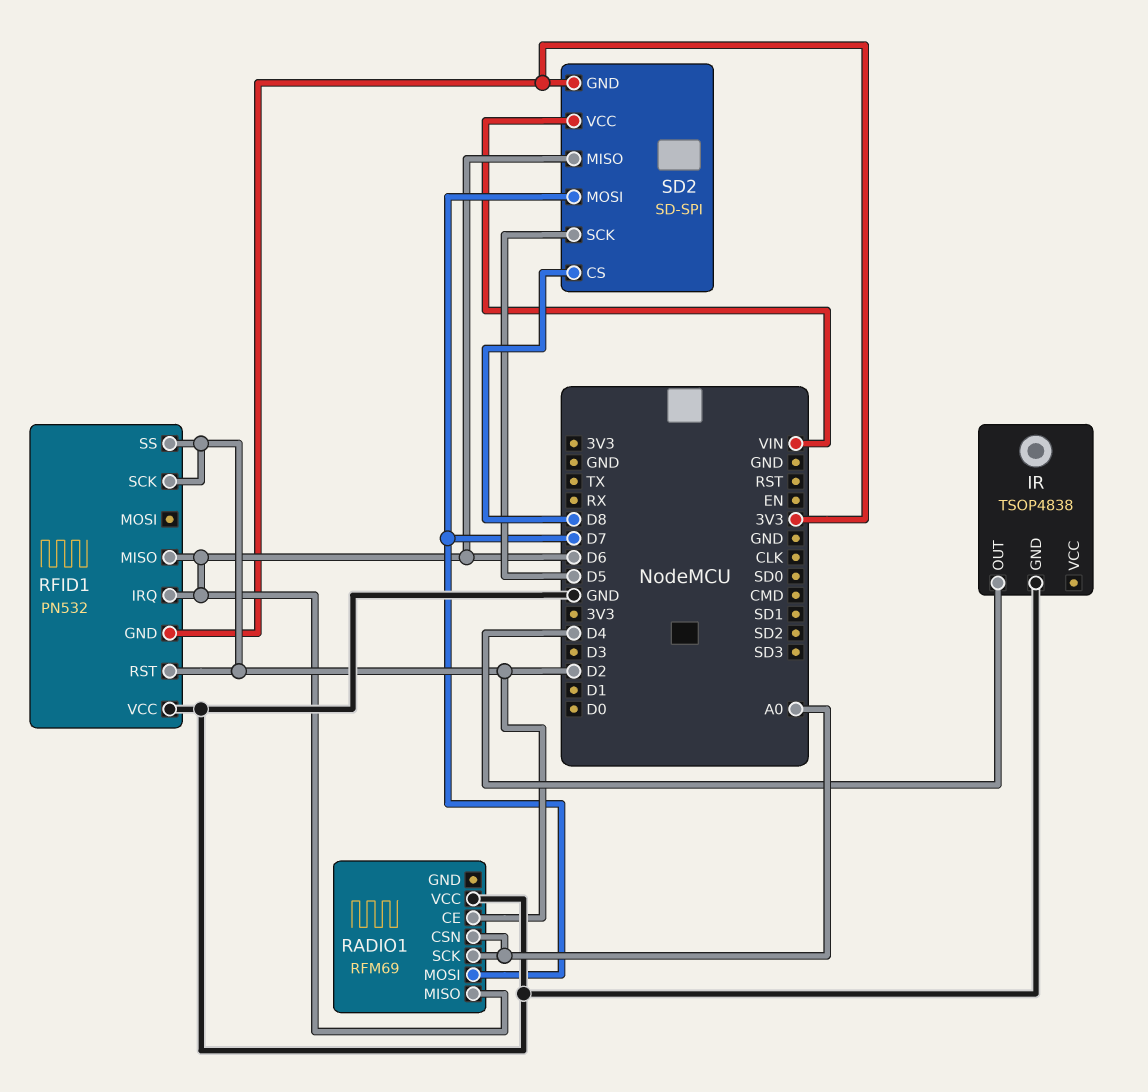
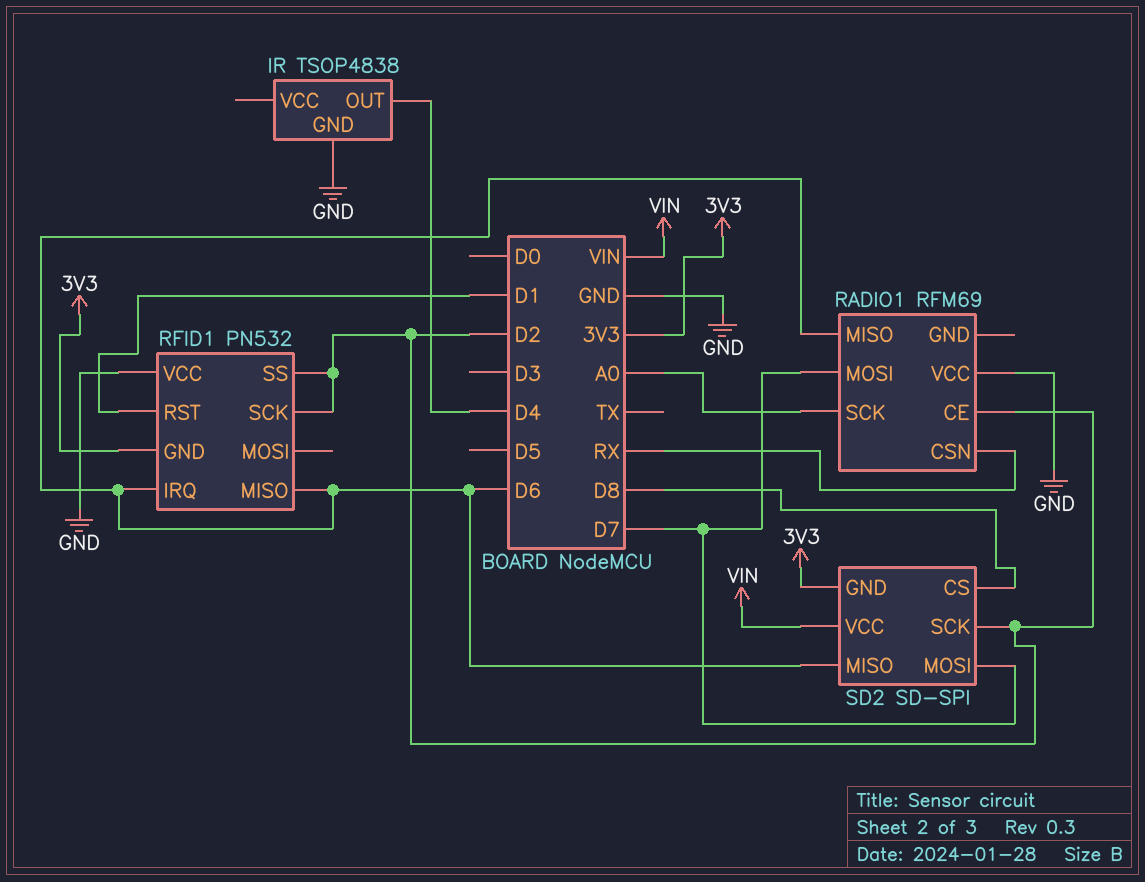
RADIO1 pin CSN: A0 -> RX
RFID1 pin RST: D2 -> D1
SD2 pin SCK: D5 -> D2

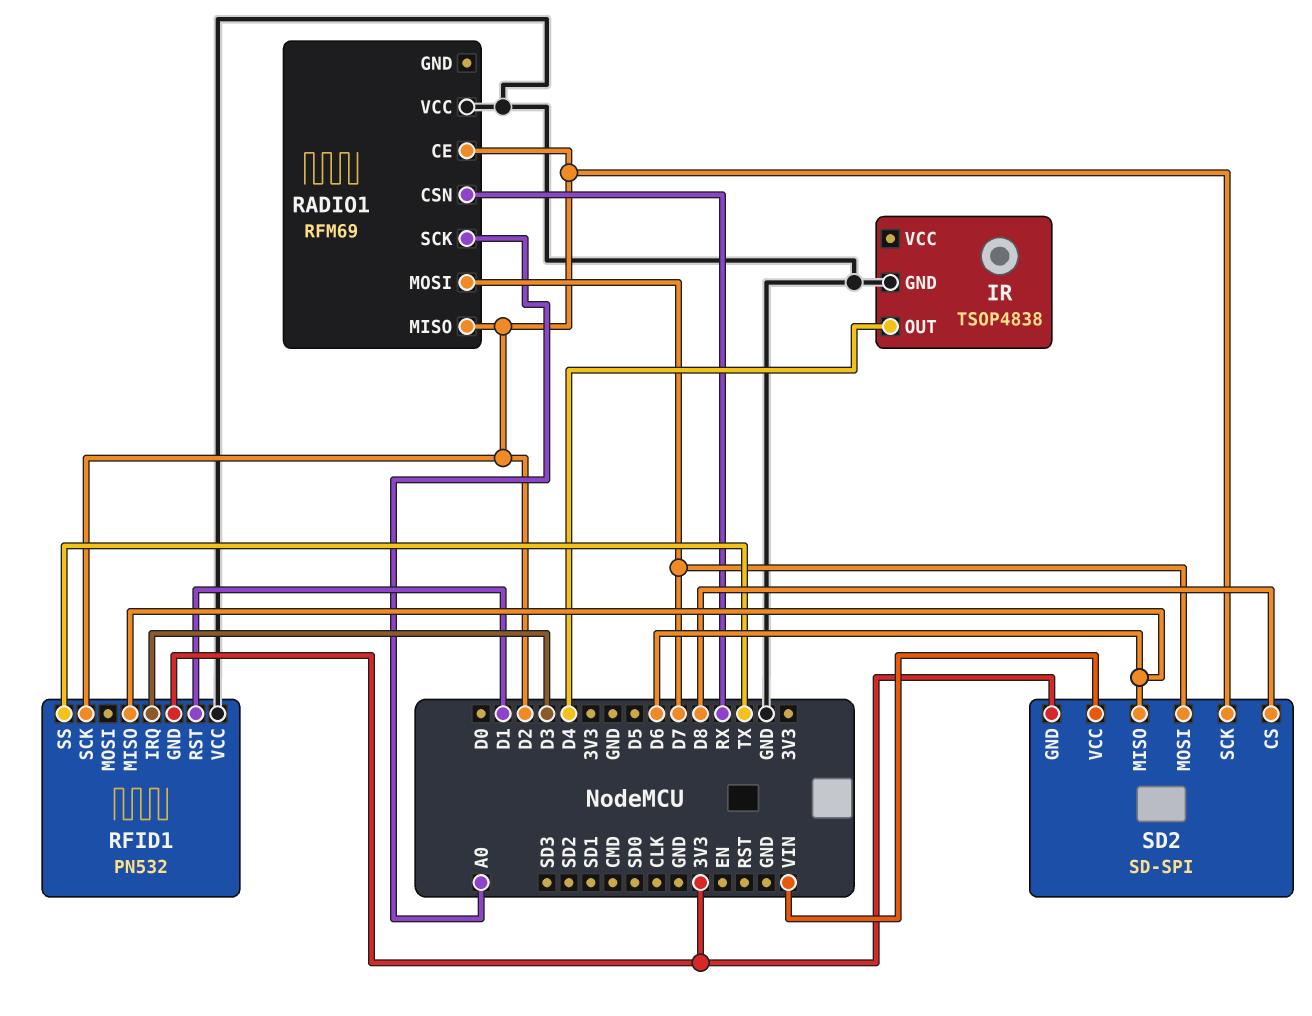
RADIO1 pin MISO: D6 -> D2
RFID1 pin IRQ: D6 -> D3
RFID1 pin SS: D2 -> TX

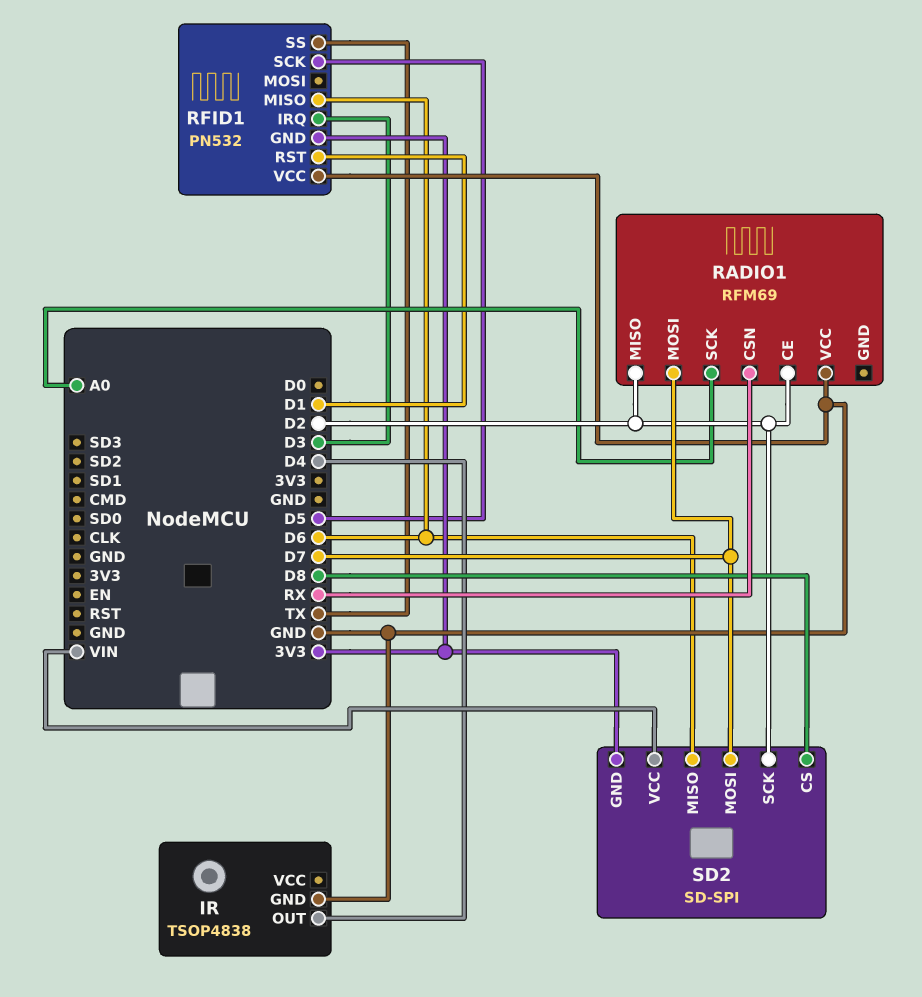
RFID1 pin SCK: D2 -> D5

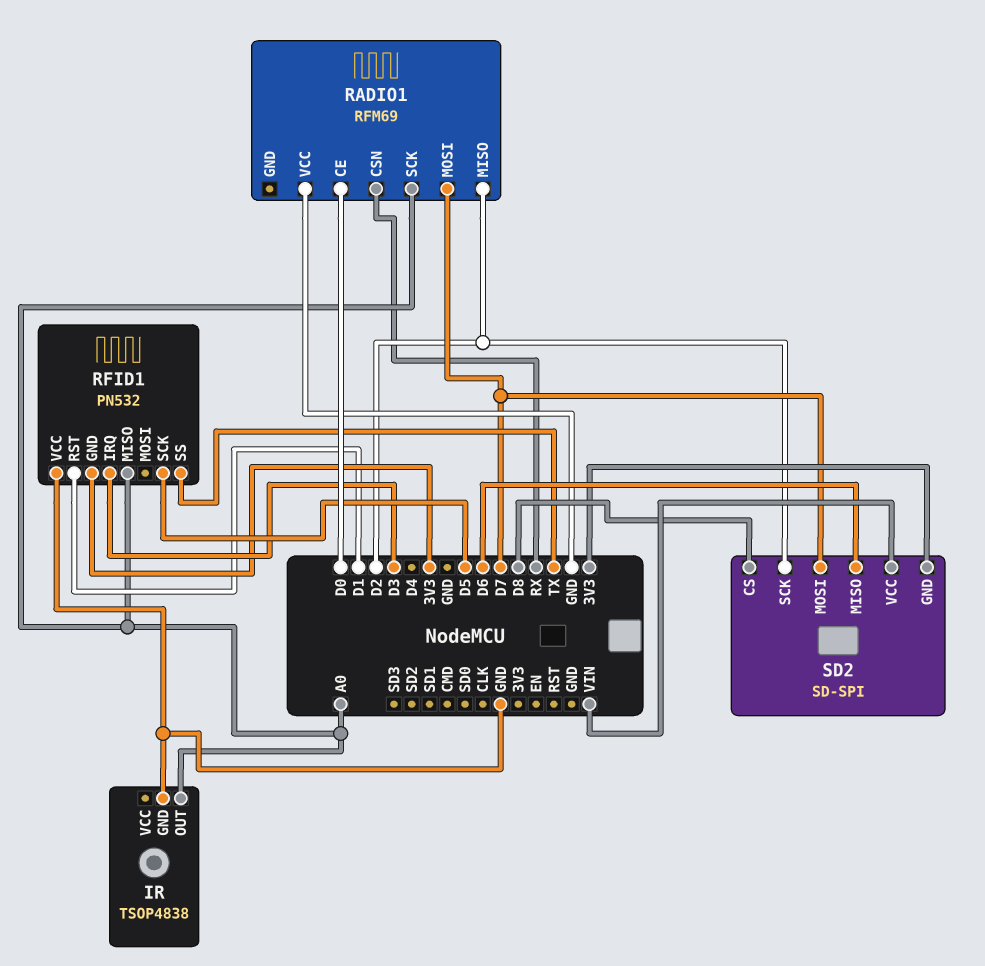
IR pin OUT: D4 -> A0
RADIO1 pin CE: D2 -> D0
RFID1 pin MISO: D6 -> A0

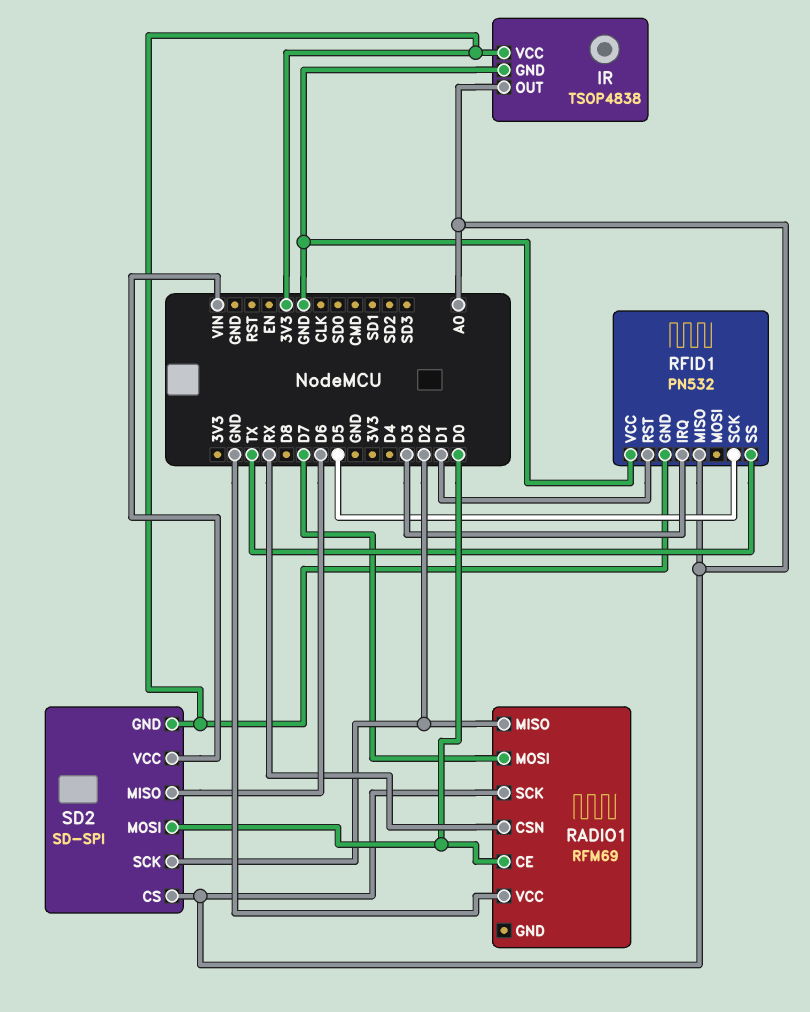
IR pin VCC: none -> 3V3
SD2 pin CS: D8 -> A0
SD2 pin MOSI: D7 -> D0

